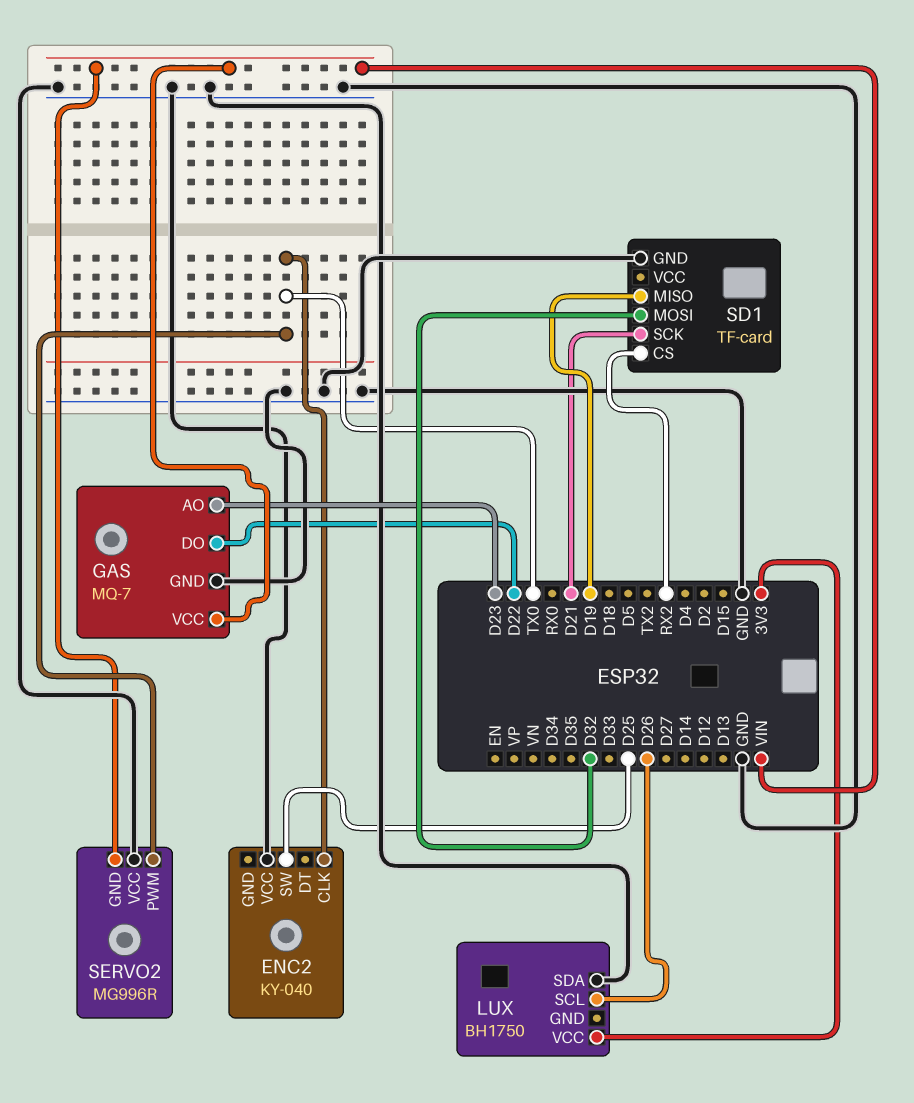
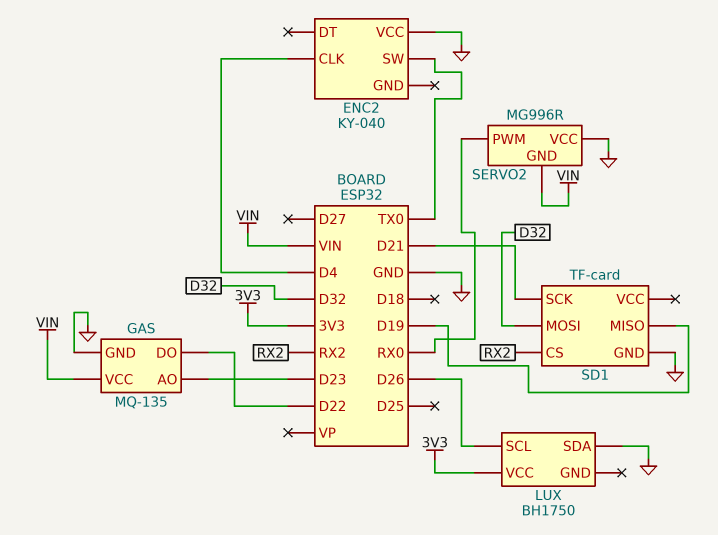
ENC2 pin CLK: TX0 -> D4
ENC2 pin SW: D25 -> TX0
GAS: MQ-7 -> MQ-135
SERVO2 pin PWM: TX0 -> RX0

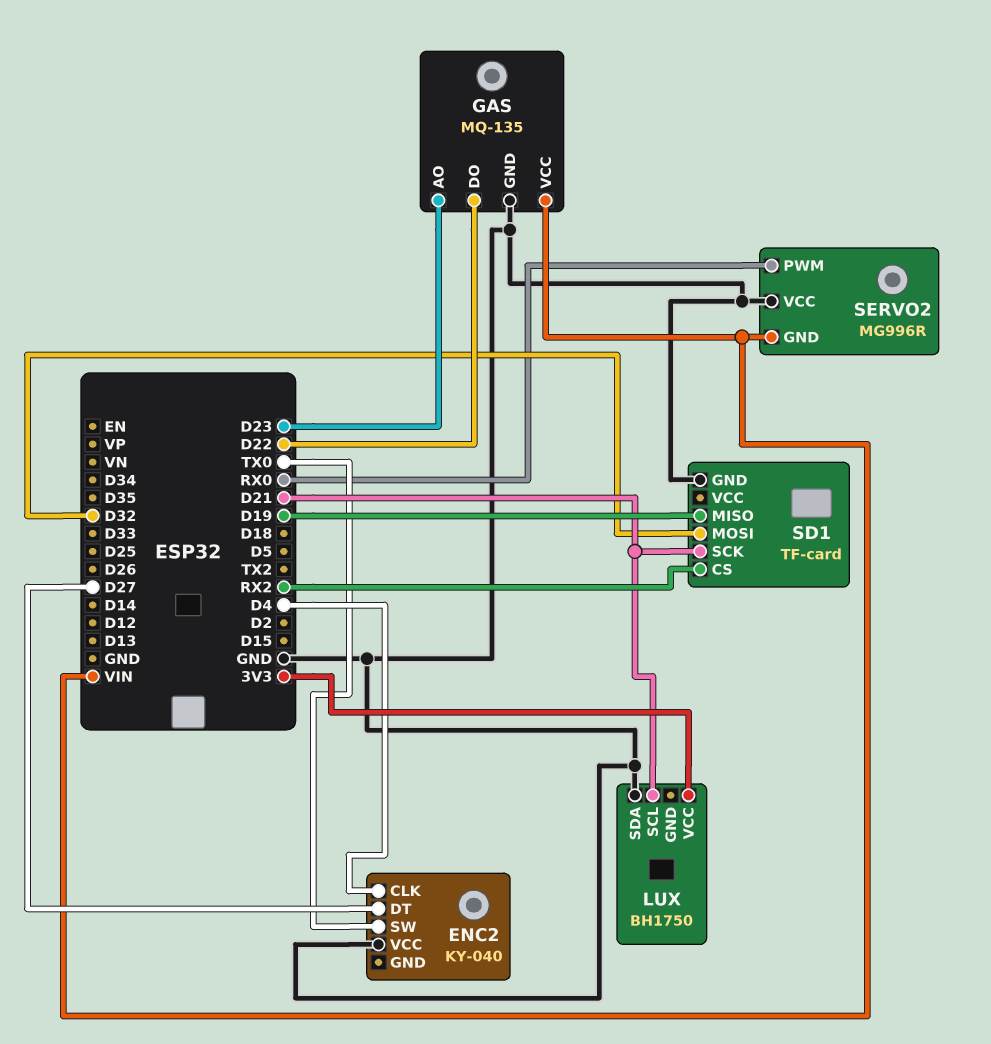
ENC2 pin DT: none -> D27
LUX pin SCL: D26 -> D21

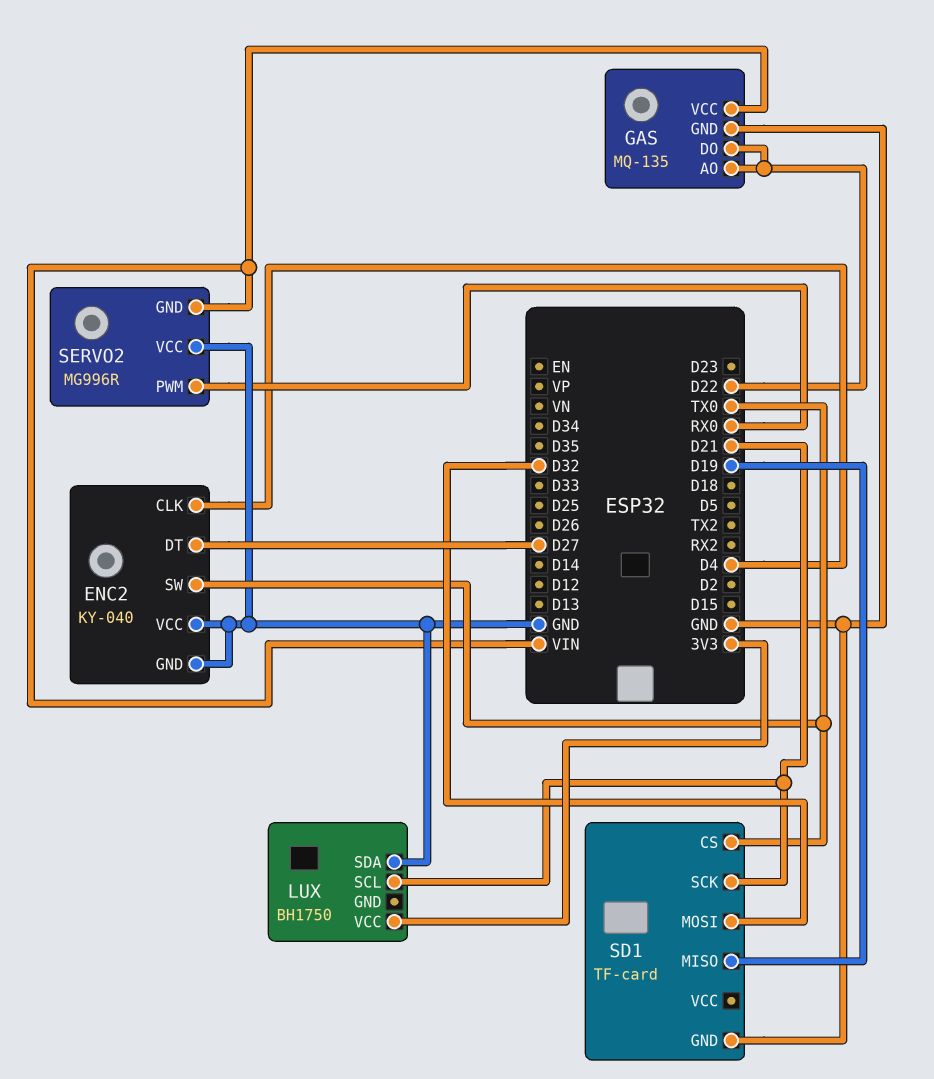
ENC2 pin GND: none -> GND
GAS pin AO: D23 -> D22
SD1 pin CS: RX2 -> TX0

